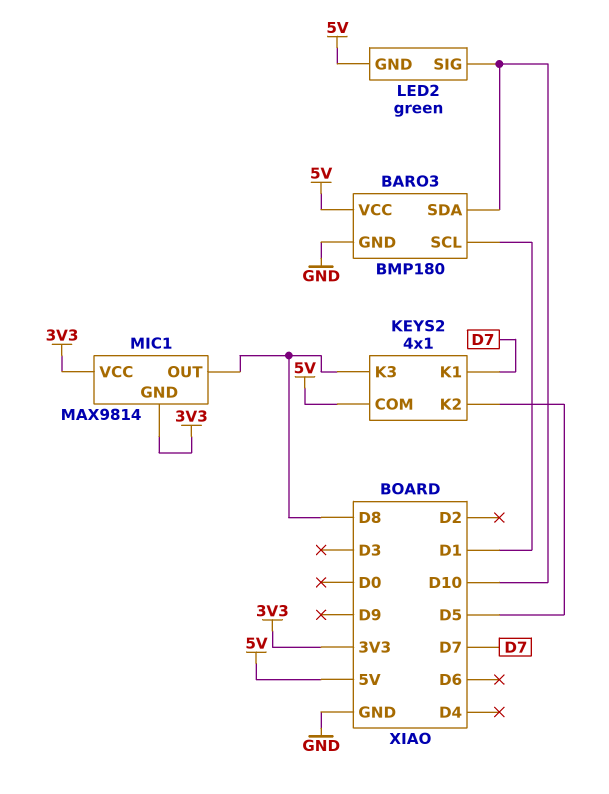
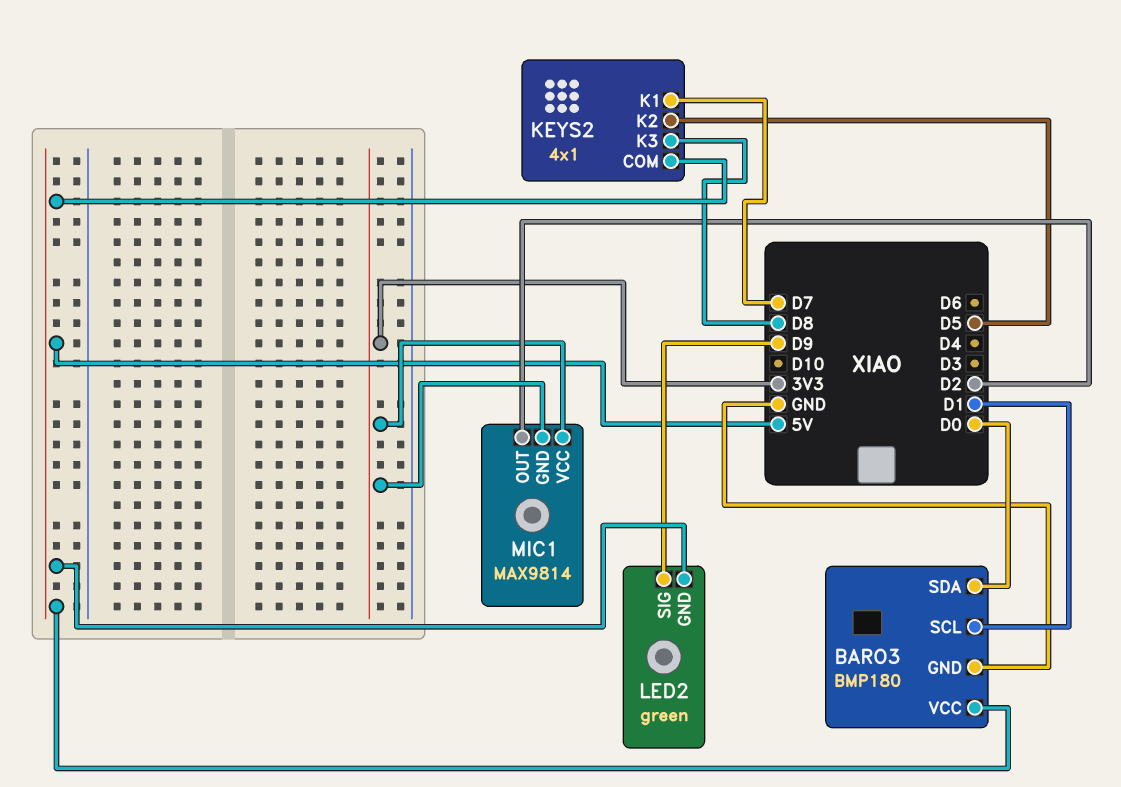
BARO3 pin SDA: D10 -> D0
LED2 pin SIG: D10 -> D9
MIC1 pin OUT: D8 -> D2

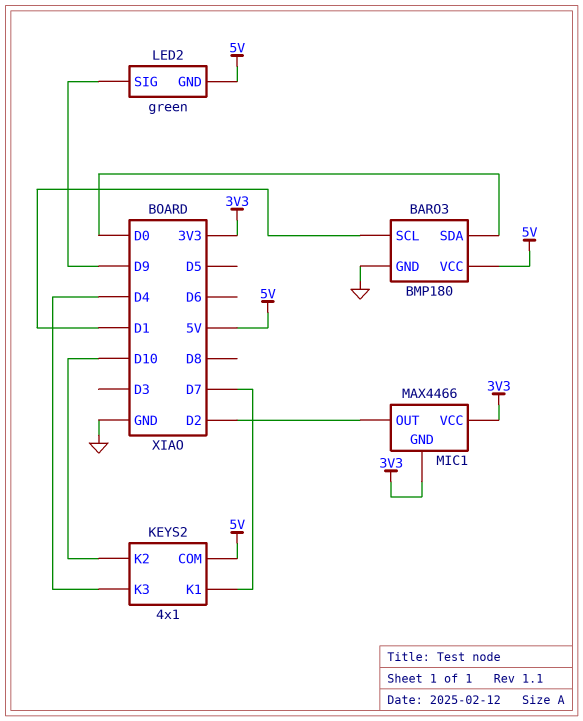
KEYS2 pin K2: D5 -> D10
KEYS2 pin K3: D8 -> D4
MIC1: MAX9814 -> MAX4466

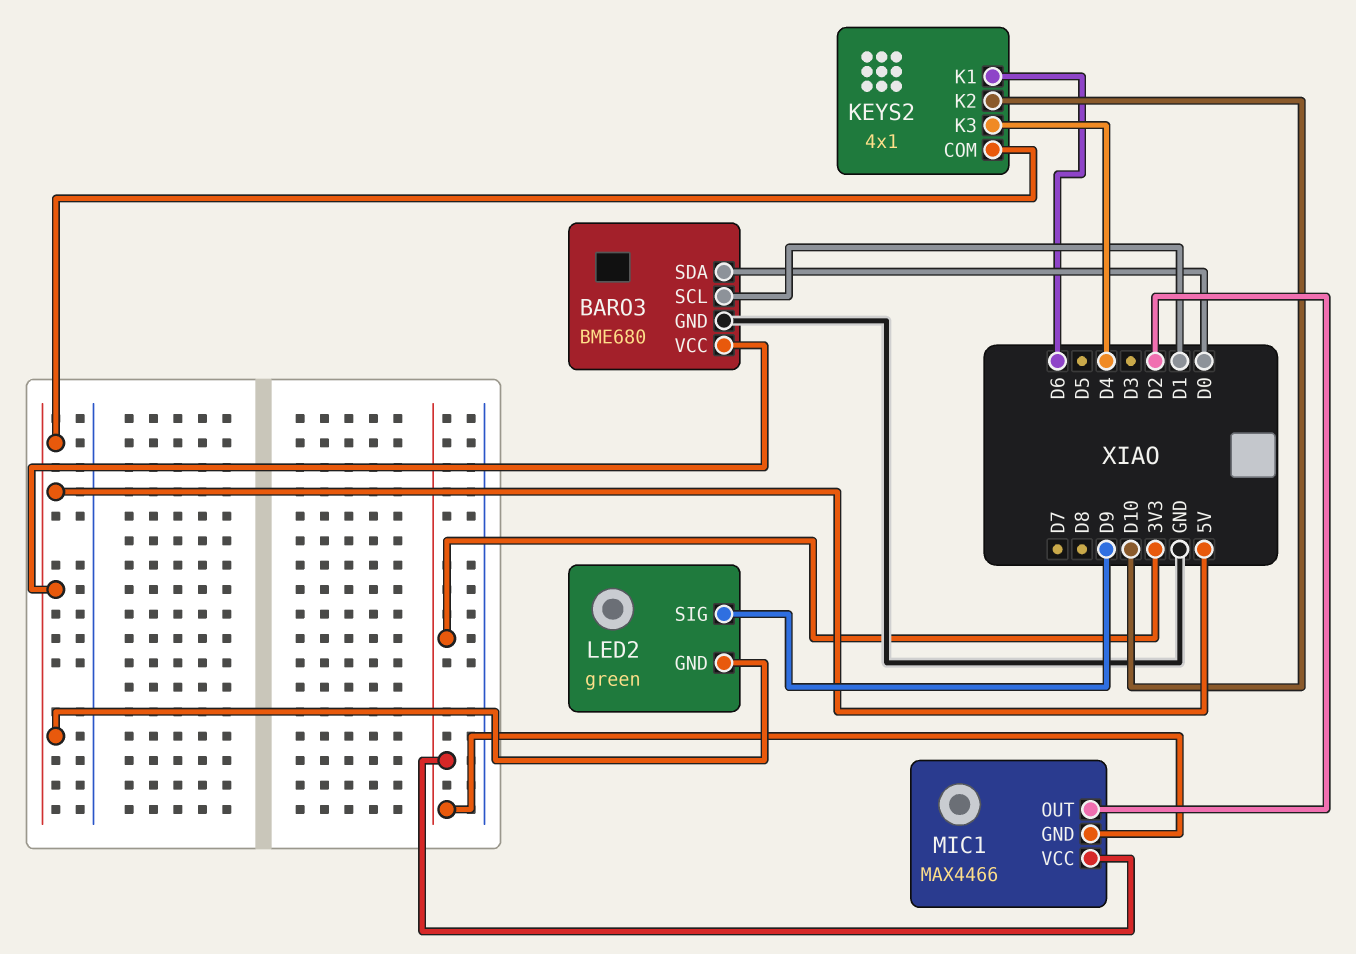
BARO3: BMP180 -> BME680
KEYS2 pin K1: D7 -> D6

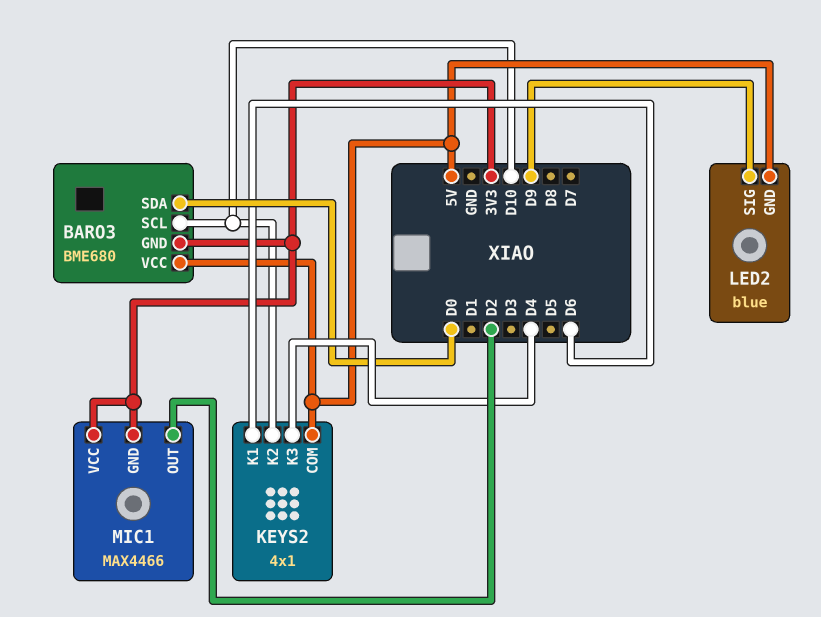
BARO3 pin GND: GND -> 3V3
BARO3 pin SCL: D1 -> D10
LED2: green -> blue

